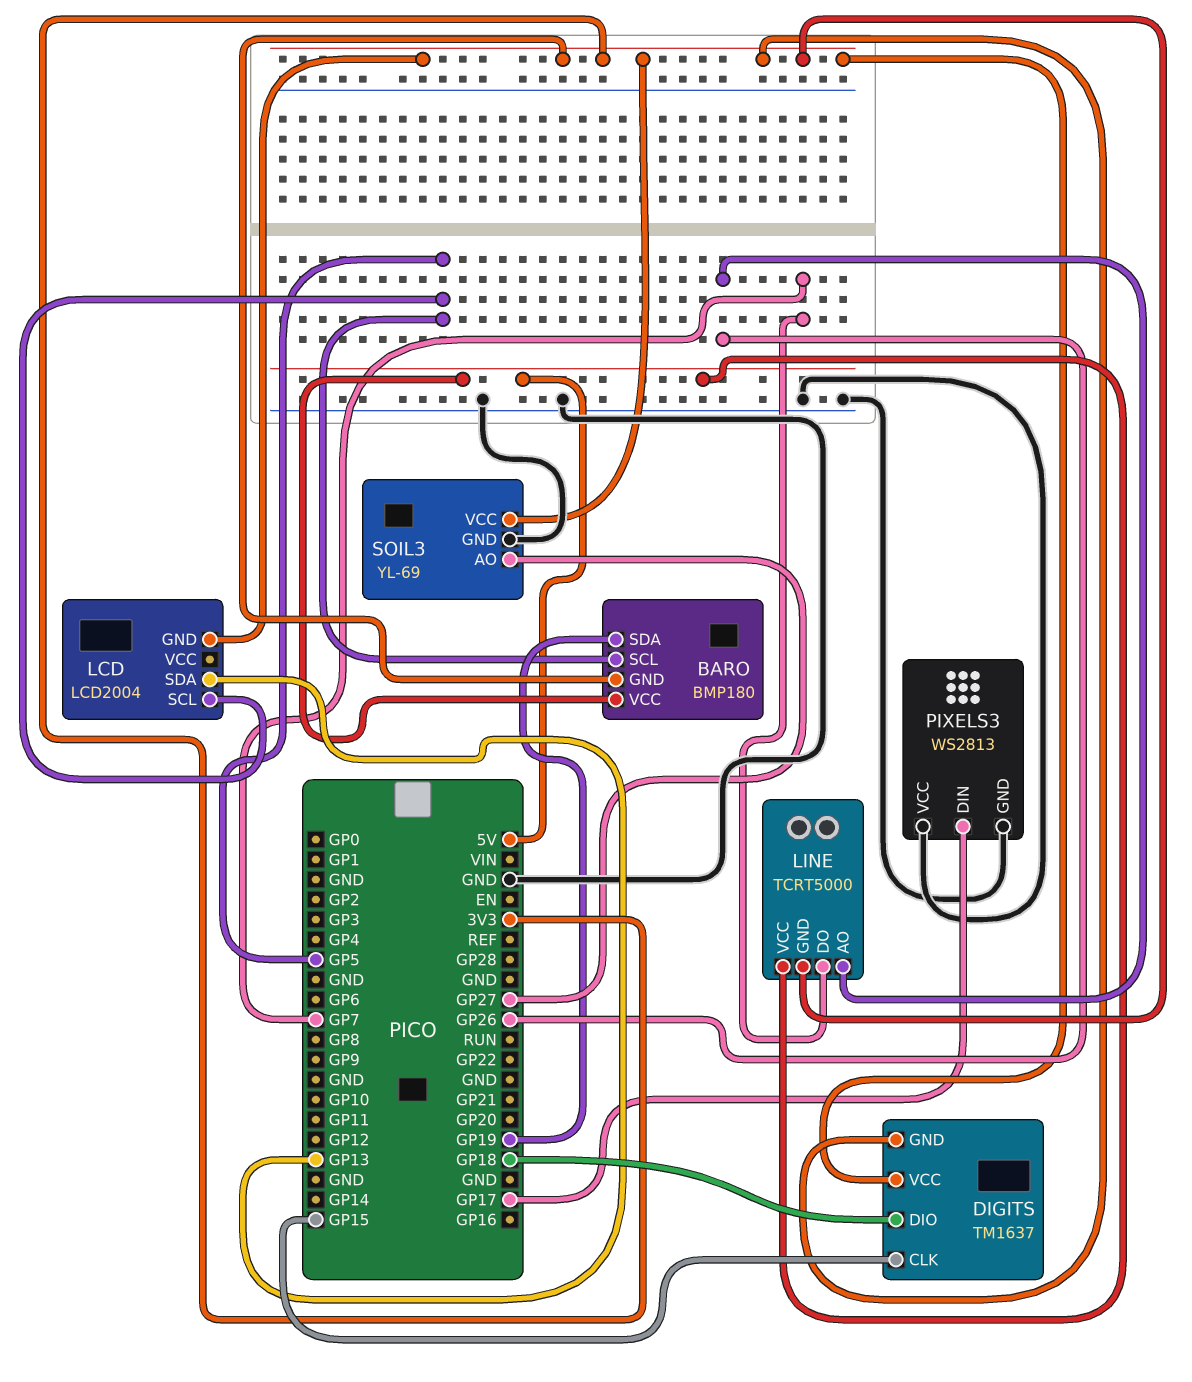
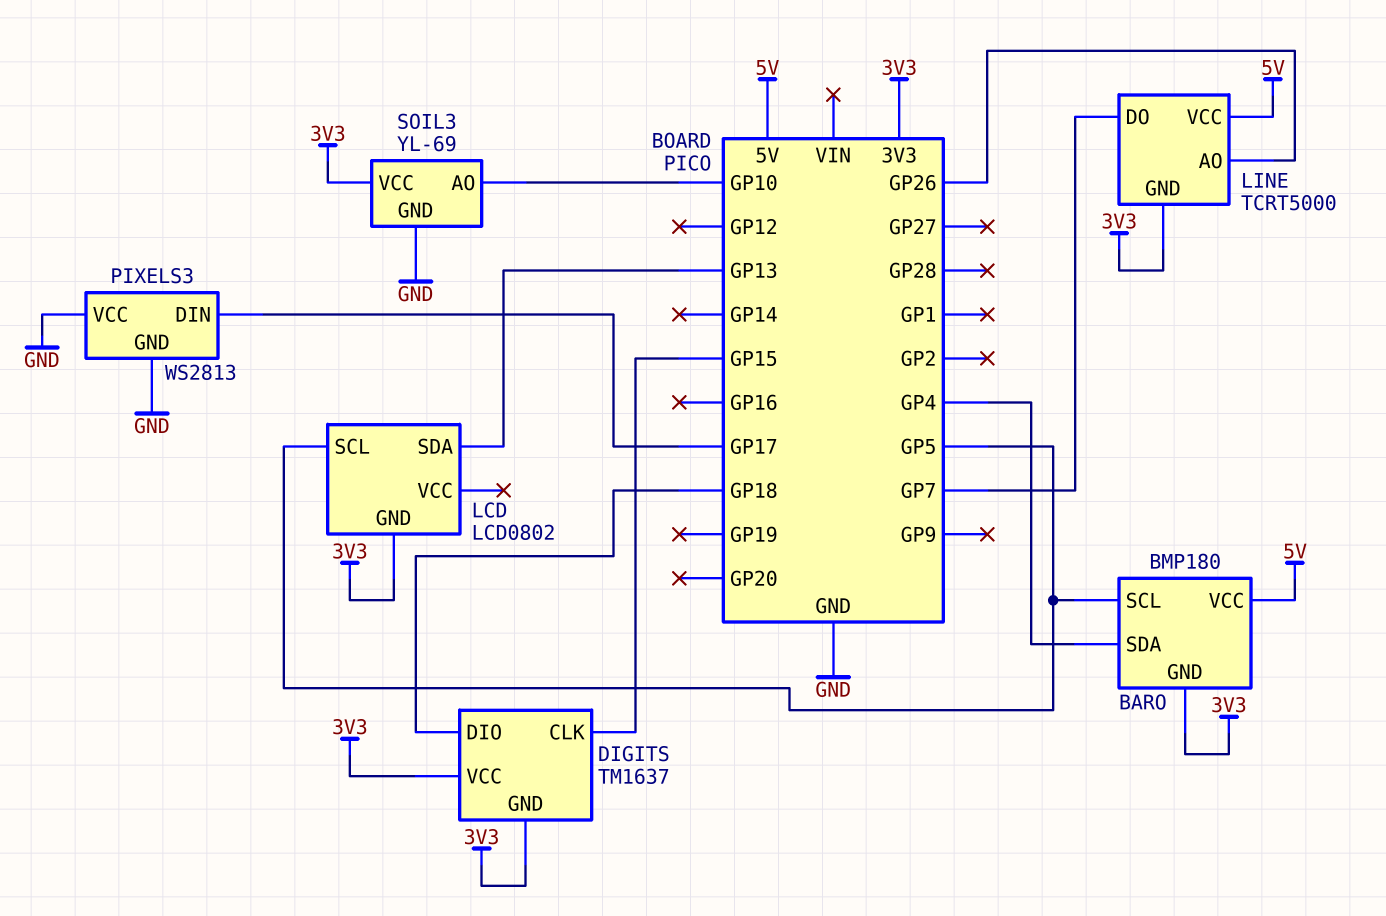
BARO pin SDA: GP19 -> GP4
LCD: LCD2004 -> LCD0802
SOIL3 pin AO: GP27 -> GP10

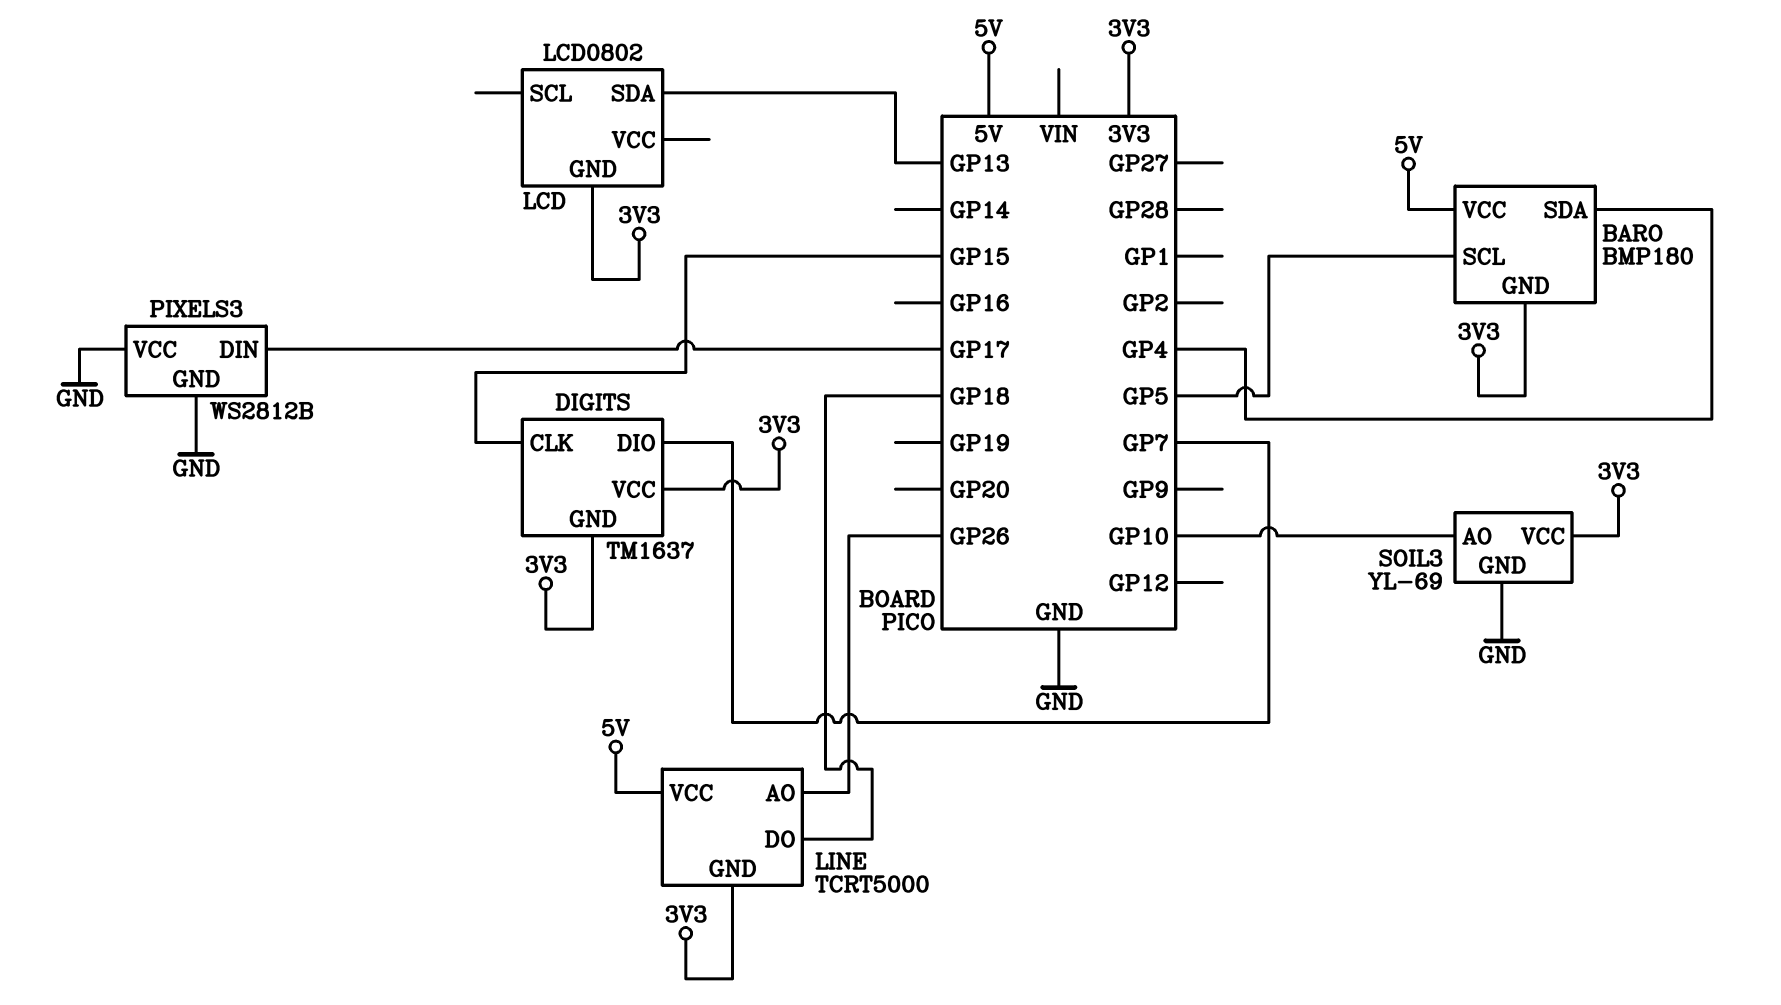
DIGITS pin DIO: GP18 -> GP7
LCD pin SCL: GP5 -> none
LINE pin DO: GP7 -> GP18
PIXELS3: WS2813 -> WS2812B

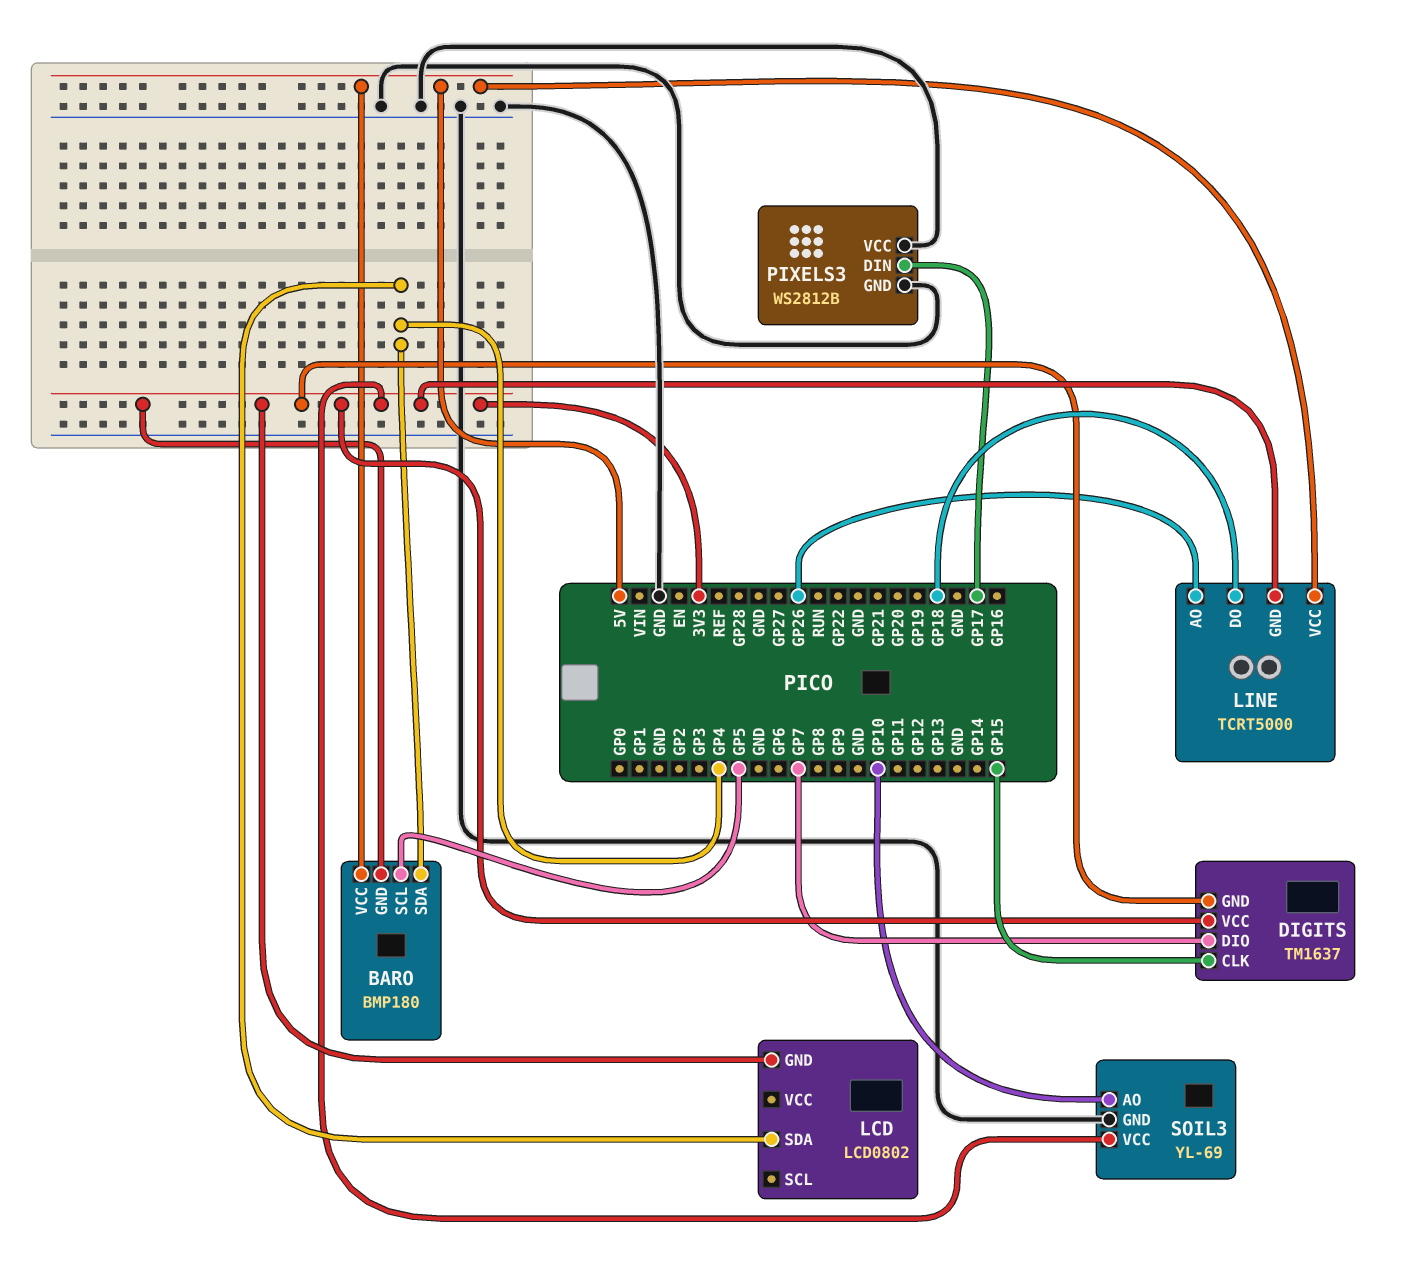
LCD pin SDA: GP13 -> GP4

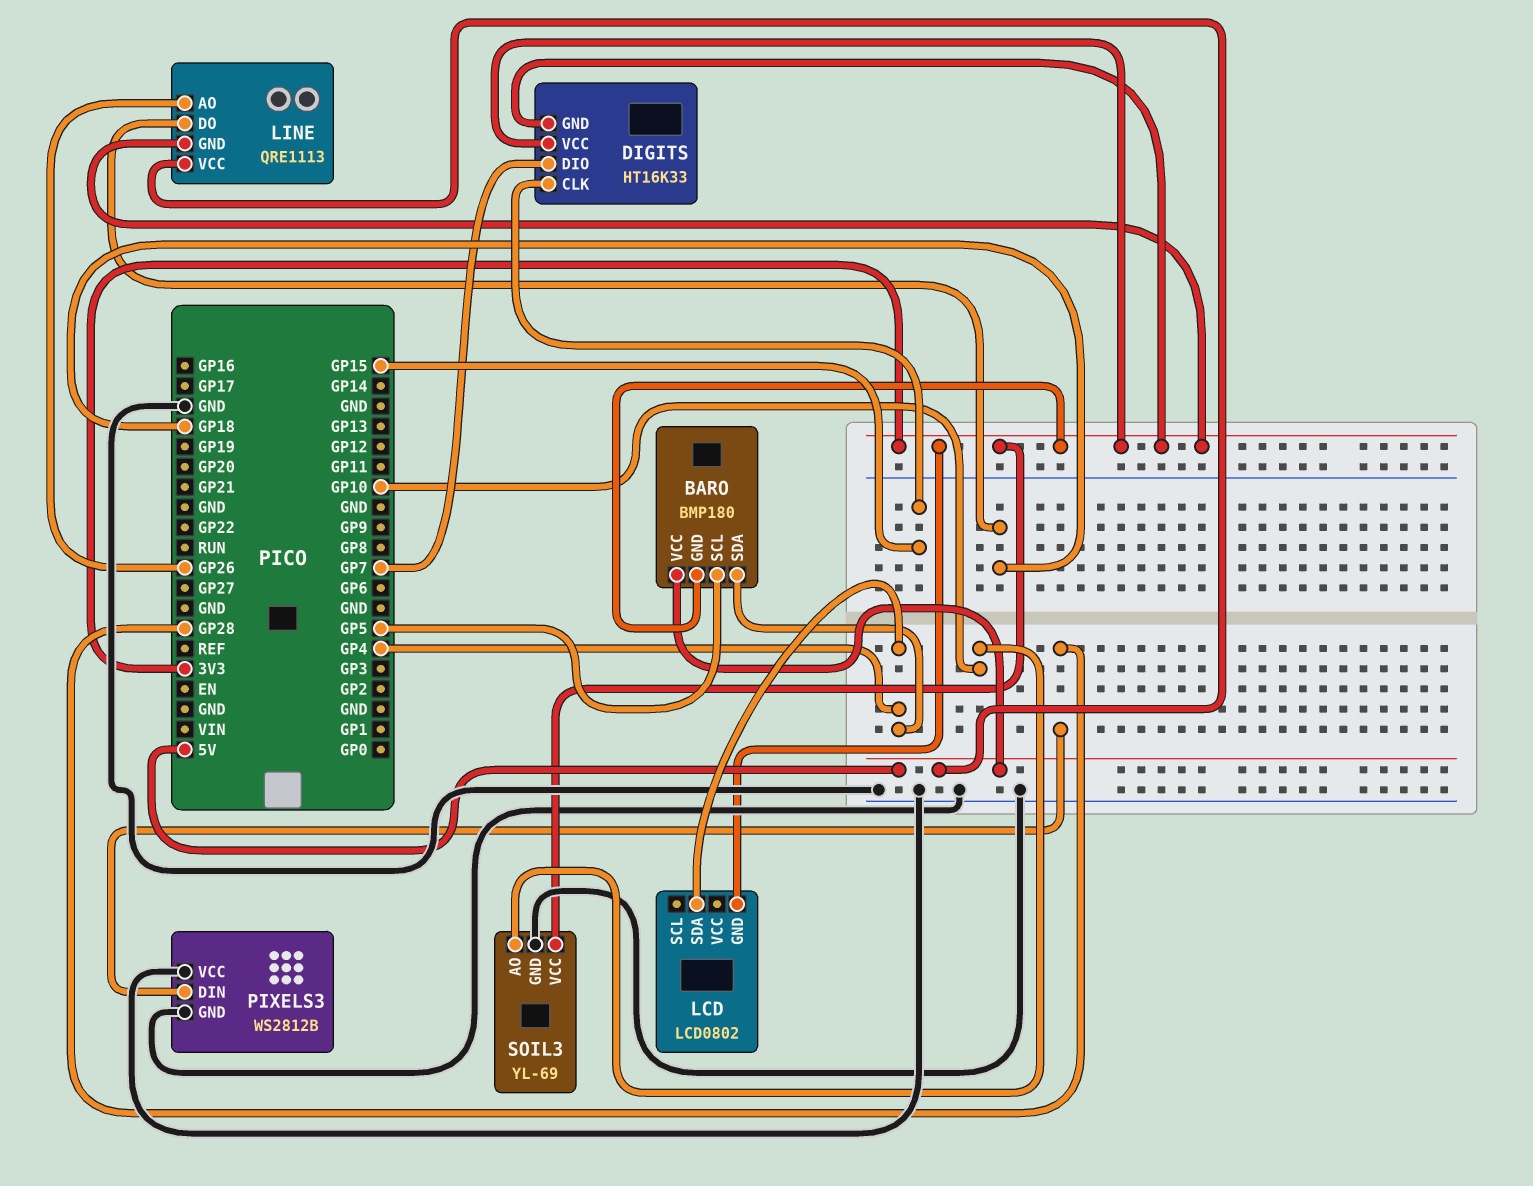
DIGITS: TM1637 -> HT16K33
LINE: TCRT5000 -> QRE1113
PIXELS3 pin DIN: GP17 -> GP28

